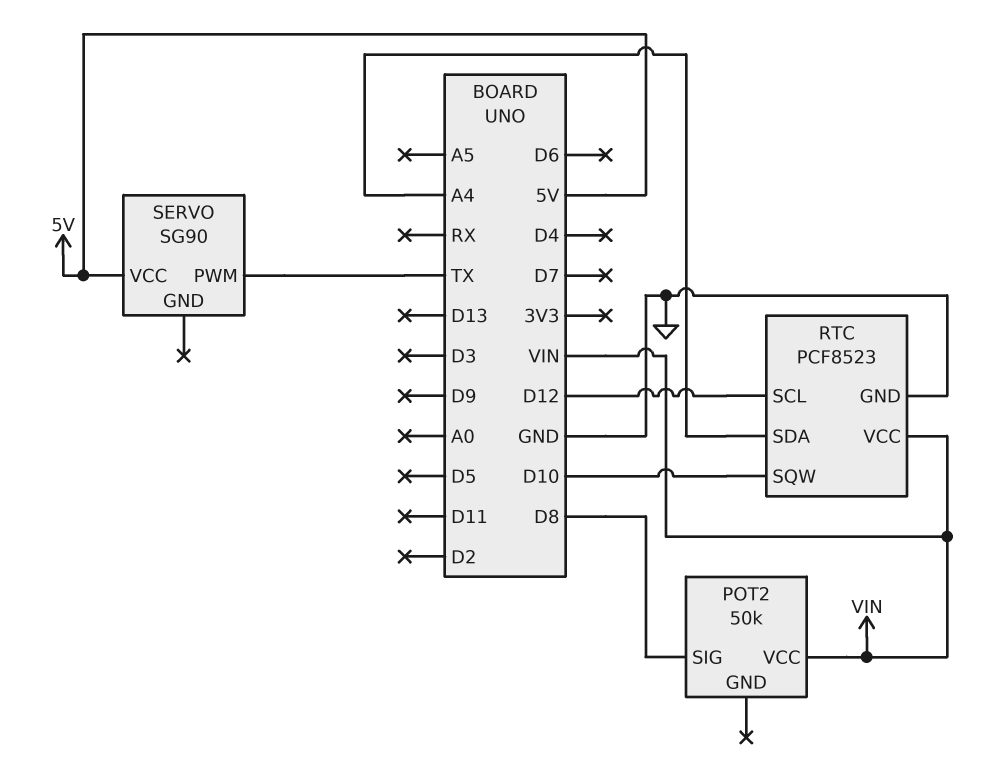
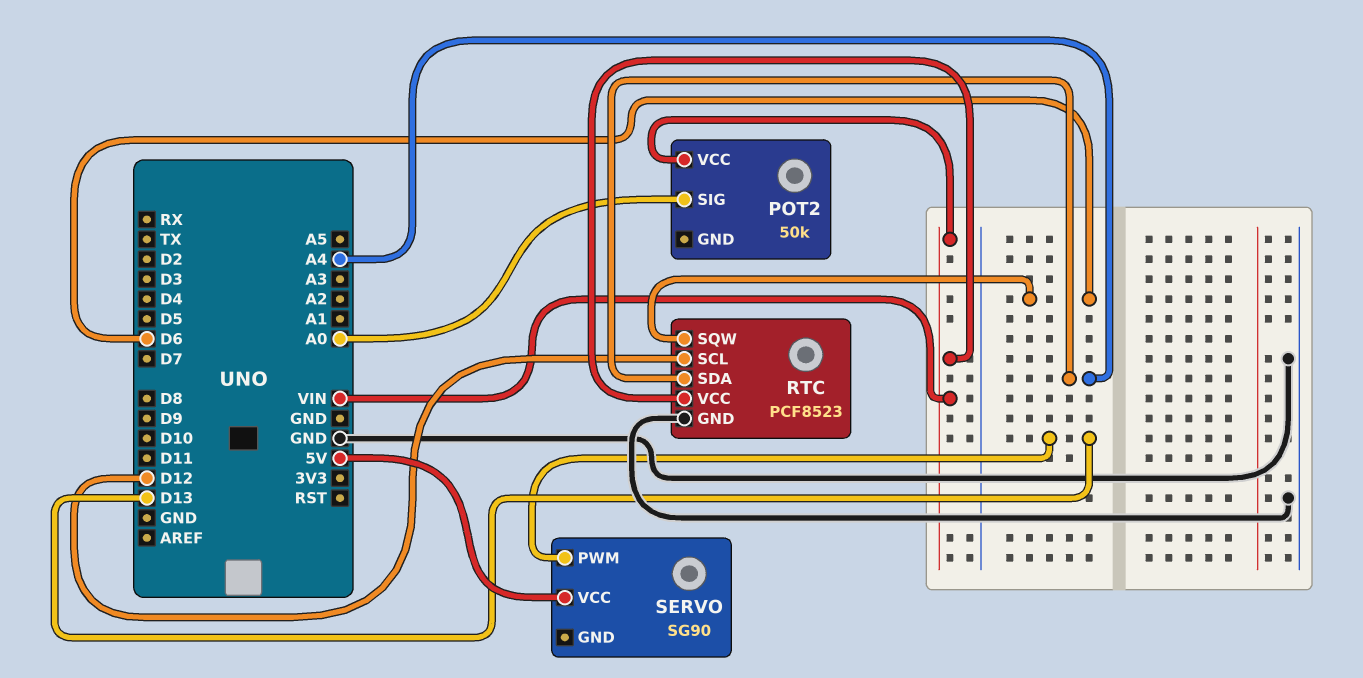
POT2 pin SIG: D8 -> A0
RTC pin SQW: D10 -> D6
SERVO pin PWM: TX -> D13

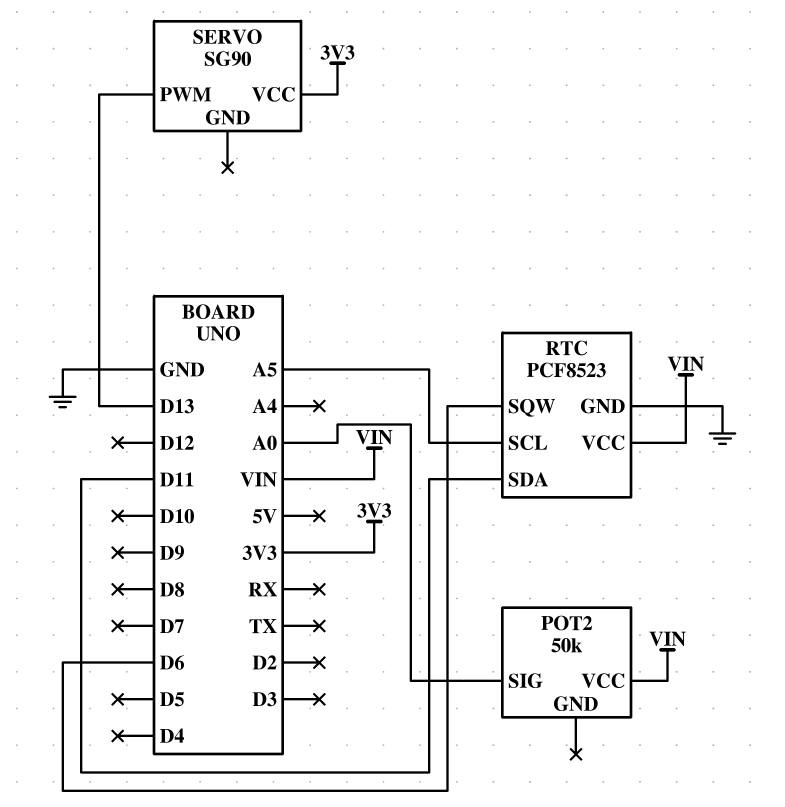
RTC pin SCL: D12 -> A5
RTC pin SDA: A4 -> D11
SERVO pin VCC: 5V -> 3V3

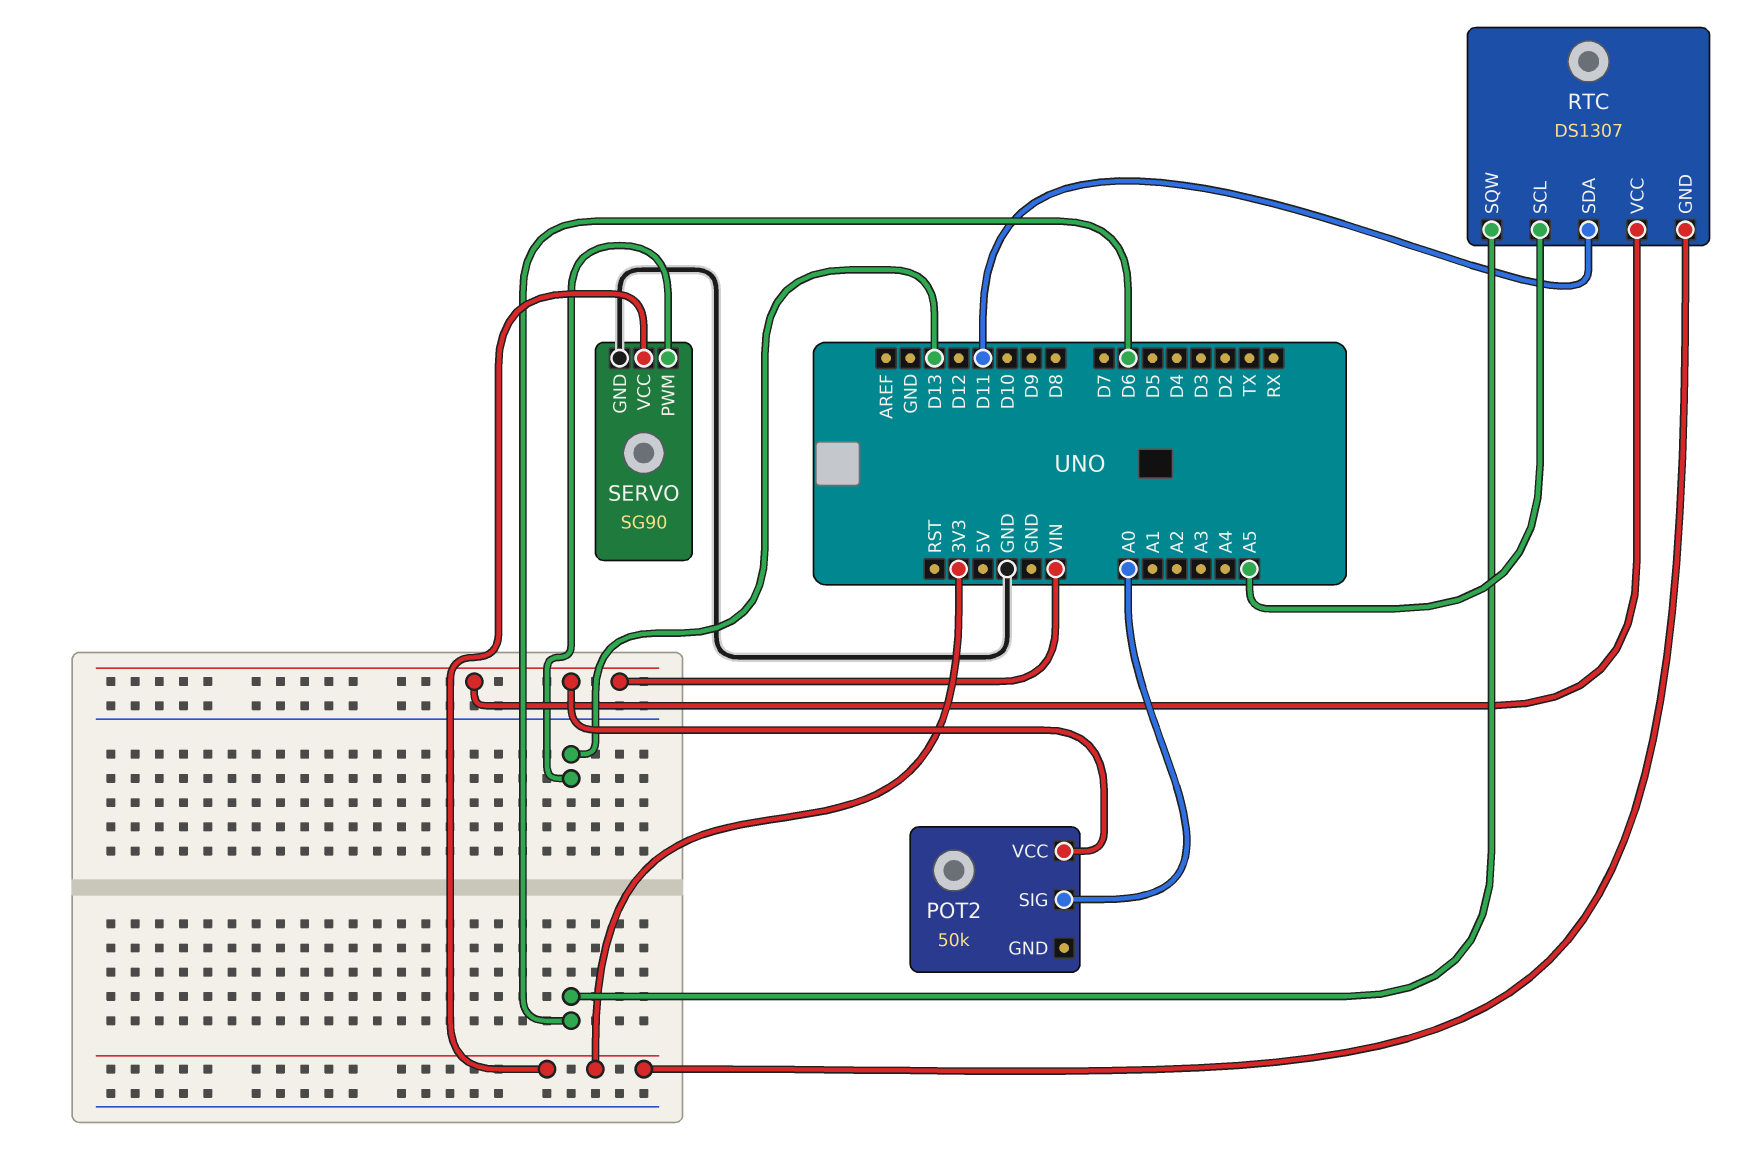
RTC: PCF8523 -> DS1307
RTC pin GND: GND -> 3V3
SERVO pin GND: none -> GND

